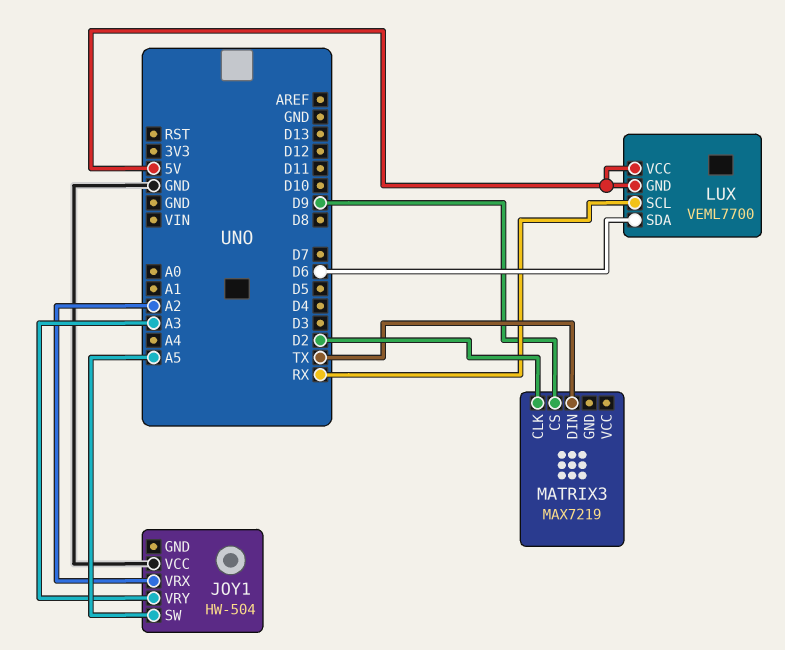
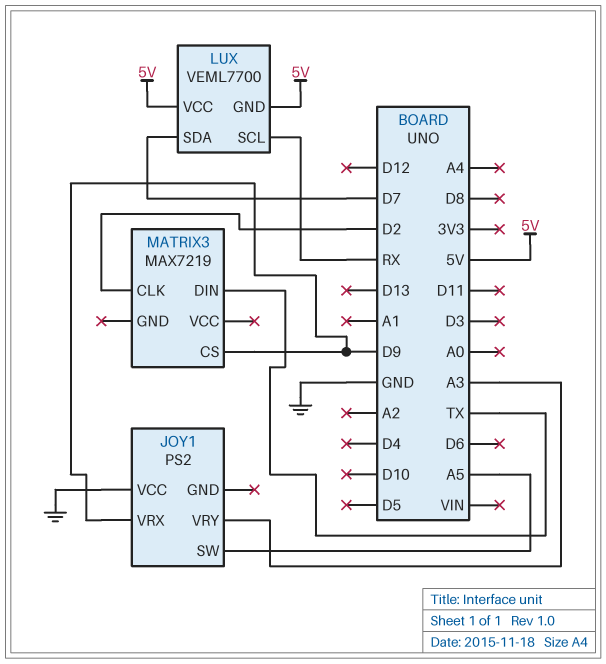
JOY1: HW-504 -> PS2
JOY1 pin VRX: A2 -> D9
LUX pin SDA: D6 -> D7

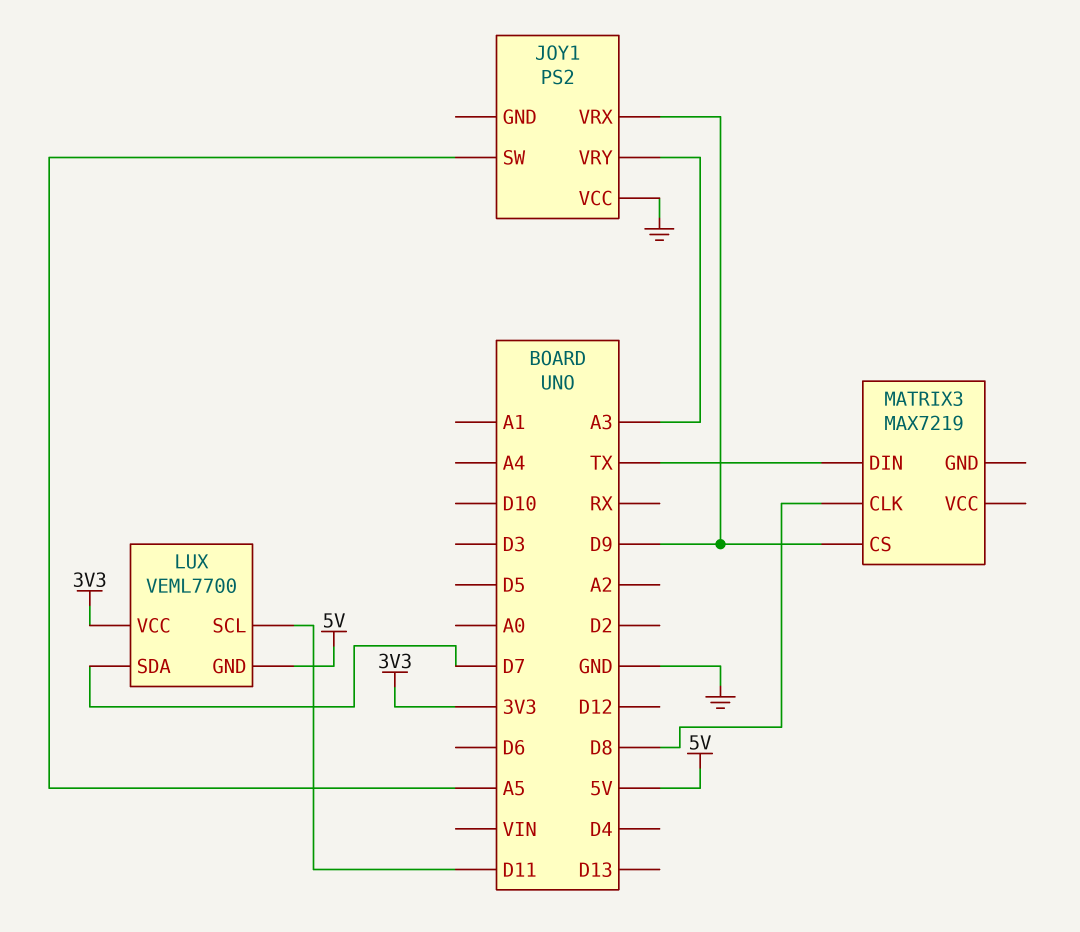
LUX pin SCL: RX -> D11
LUX pin VCC: 5V -> 3V3
MATRIX3 pin CLK: D2 -> D8

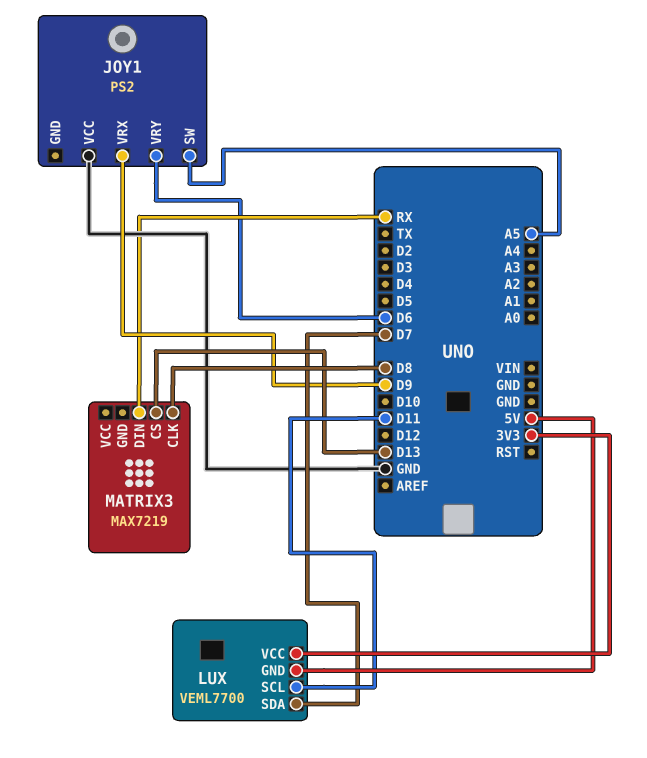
JOY1 pin VRY: A3 -> D6
MATRIX3 pin CS: D9 -> D13
MATRIX3 pin DIN: TX -> RX

